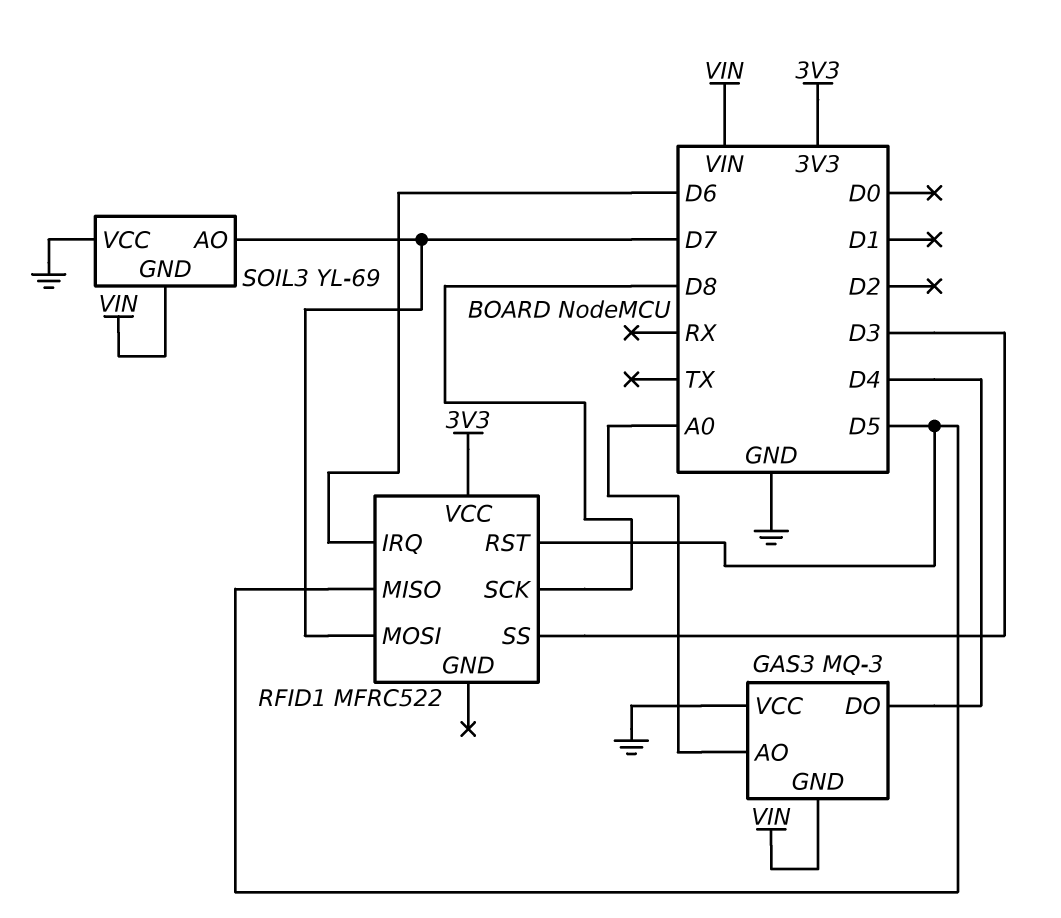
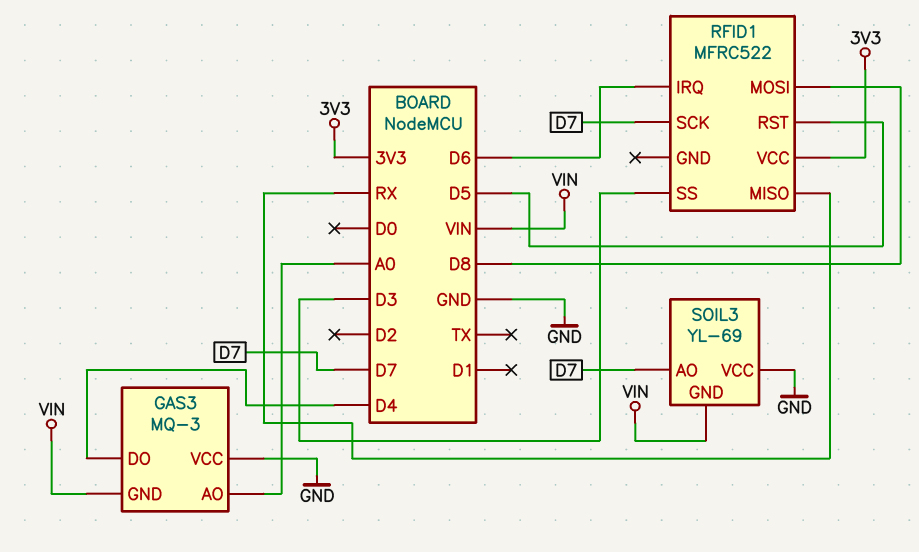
RFID1 pin MISO: D5 -> RX
RFID1 pin MOSI: D7 -> D8
RFID1 pin SCK: D8 -> D7

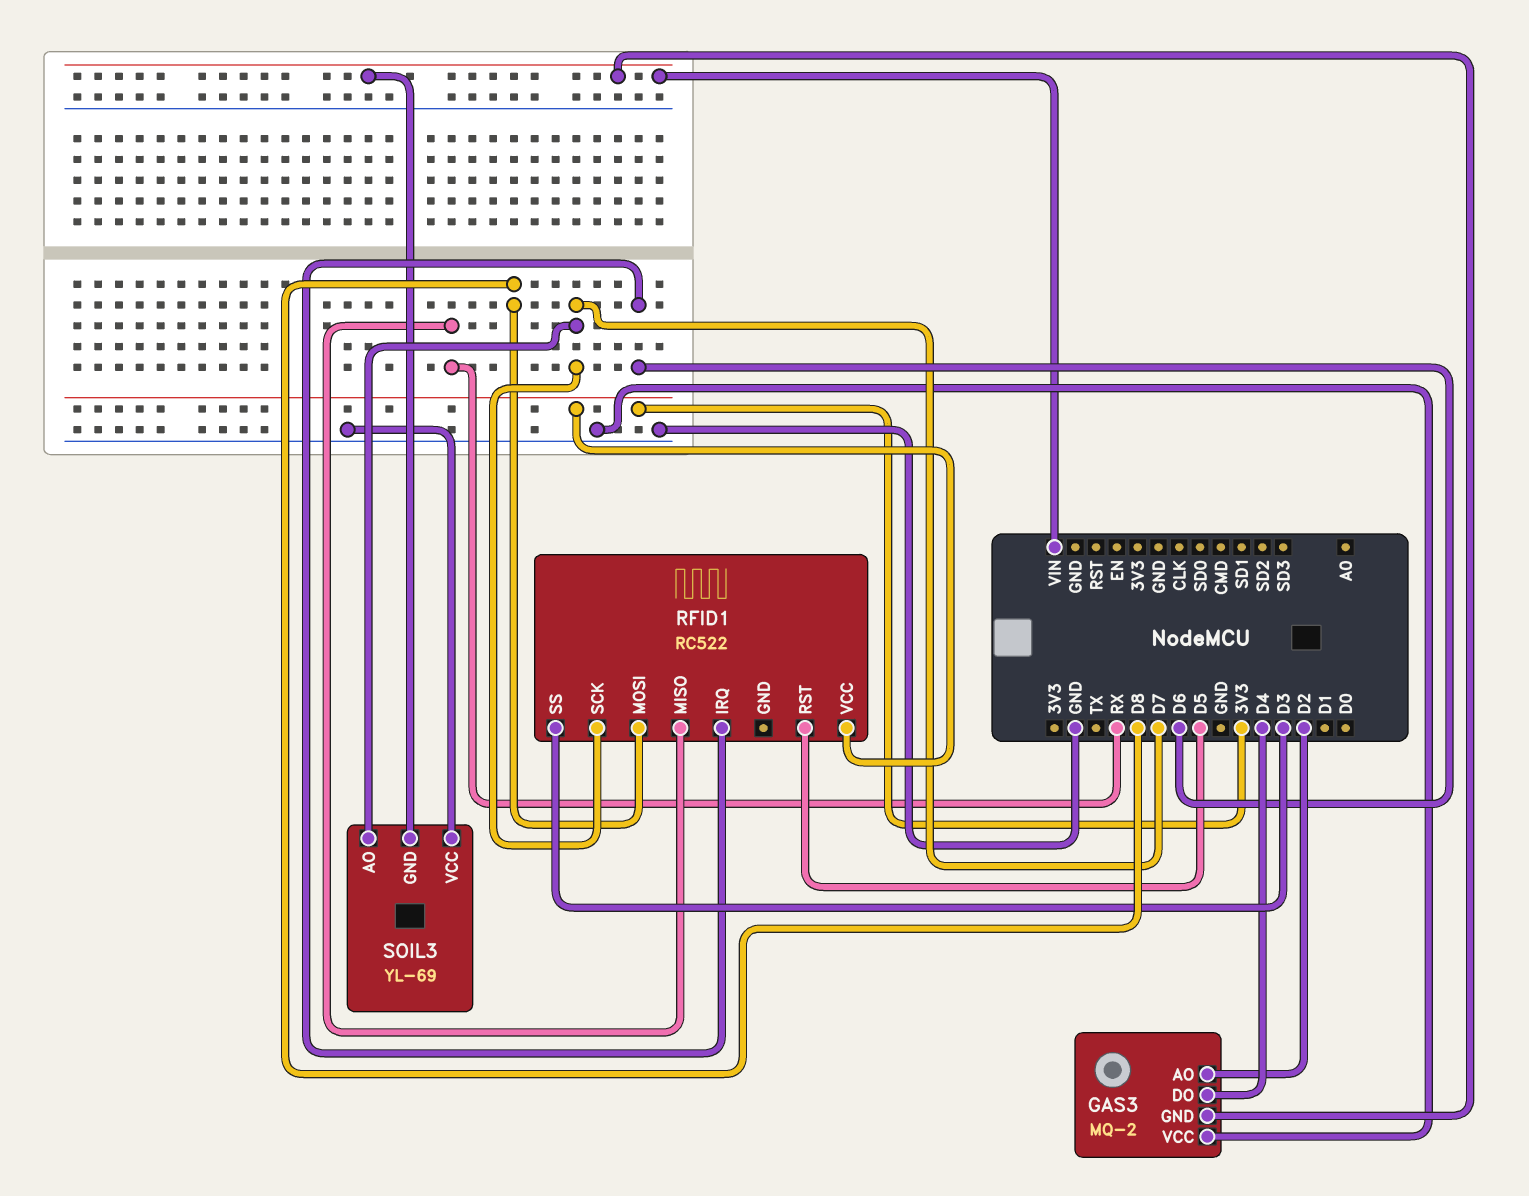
GAS3: MQ-3 -> MQ-2
GAS3 pin AO: A0 -> D2
RFID1: MFRC522 -> RC522

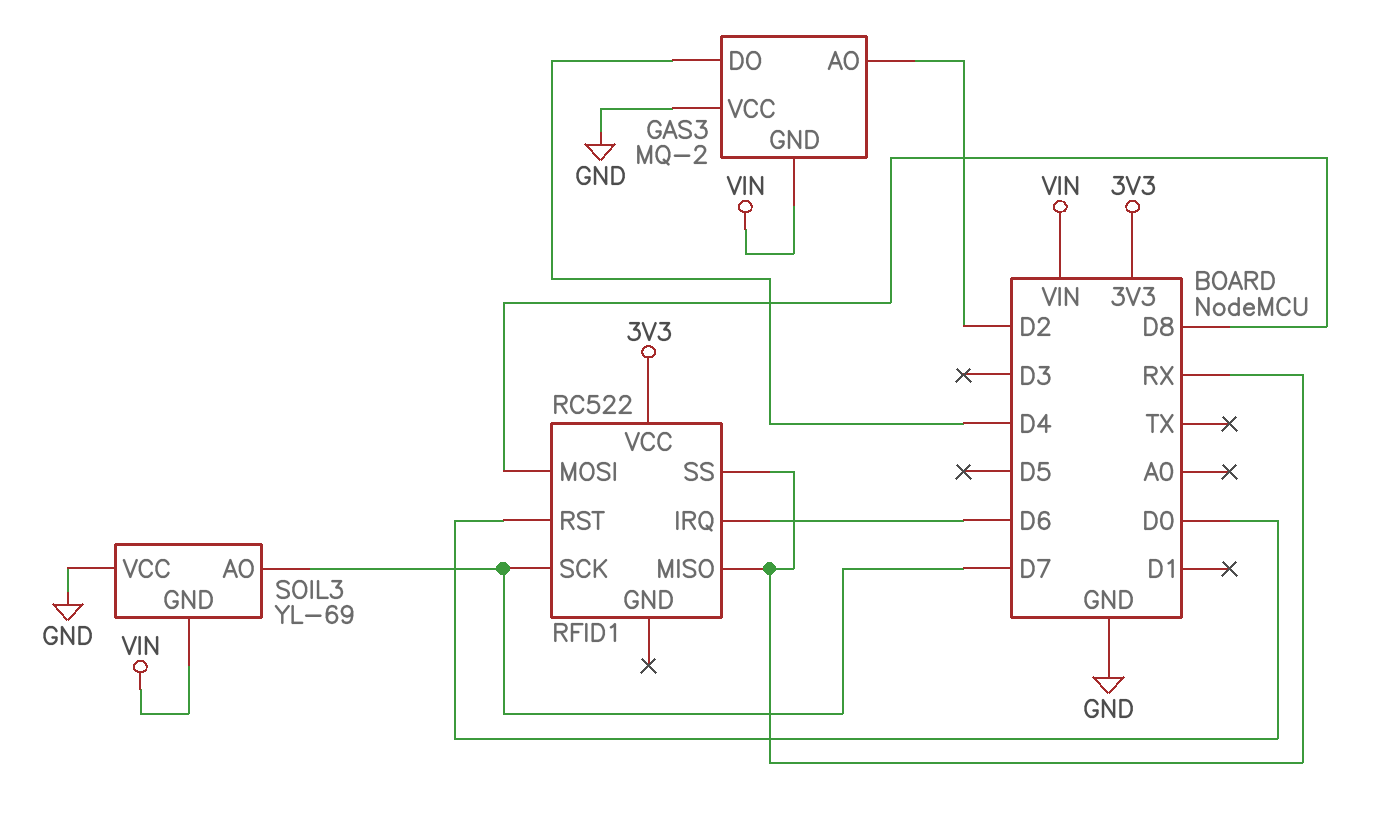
RFID1 pin RST: D5 -> D0
RFID1 pin SS: D3 -> RX

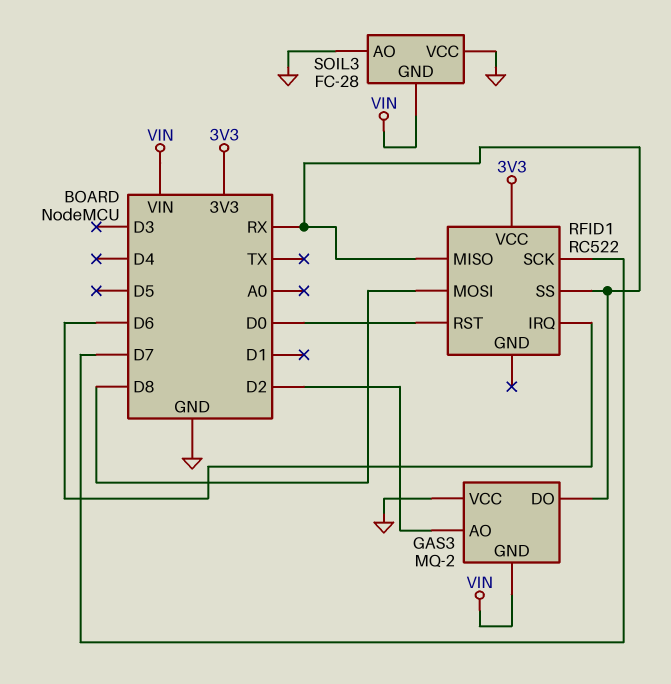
GAS3 pin DO: D4 -> RX
SOIL3: YL-69 -> FC-28
SOIL3 pin AO: D7 -> GND

